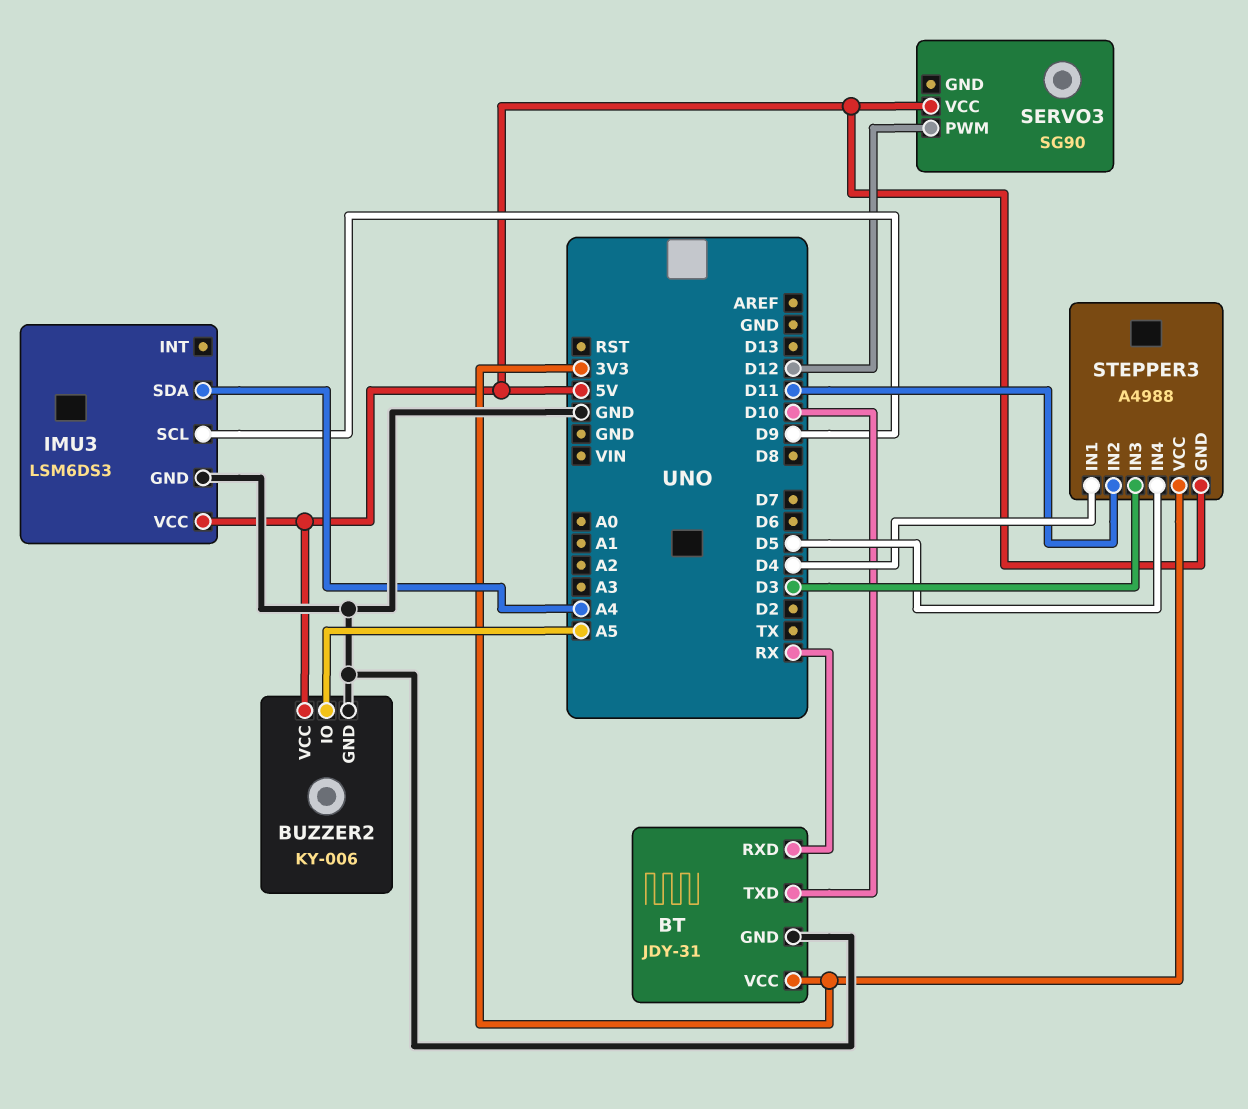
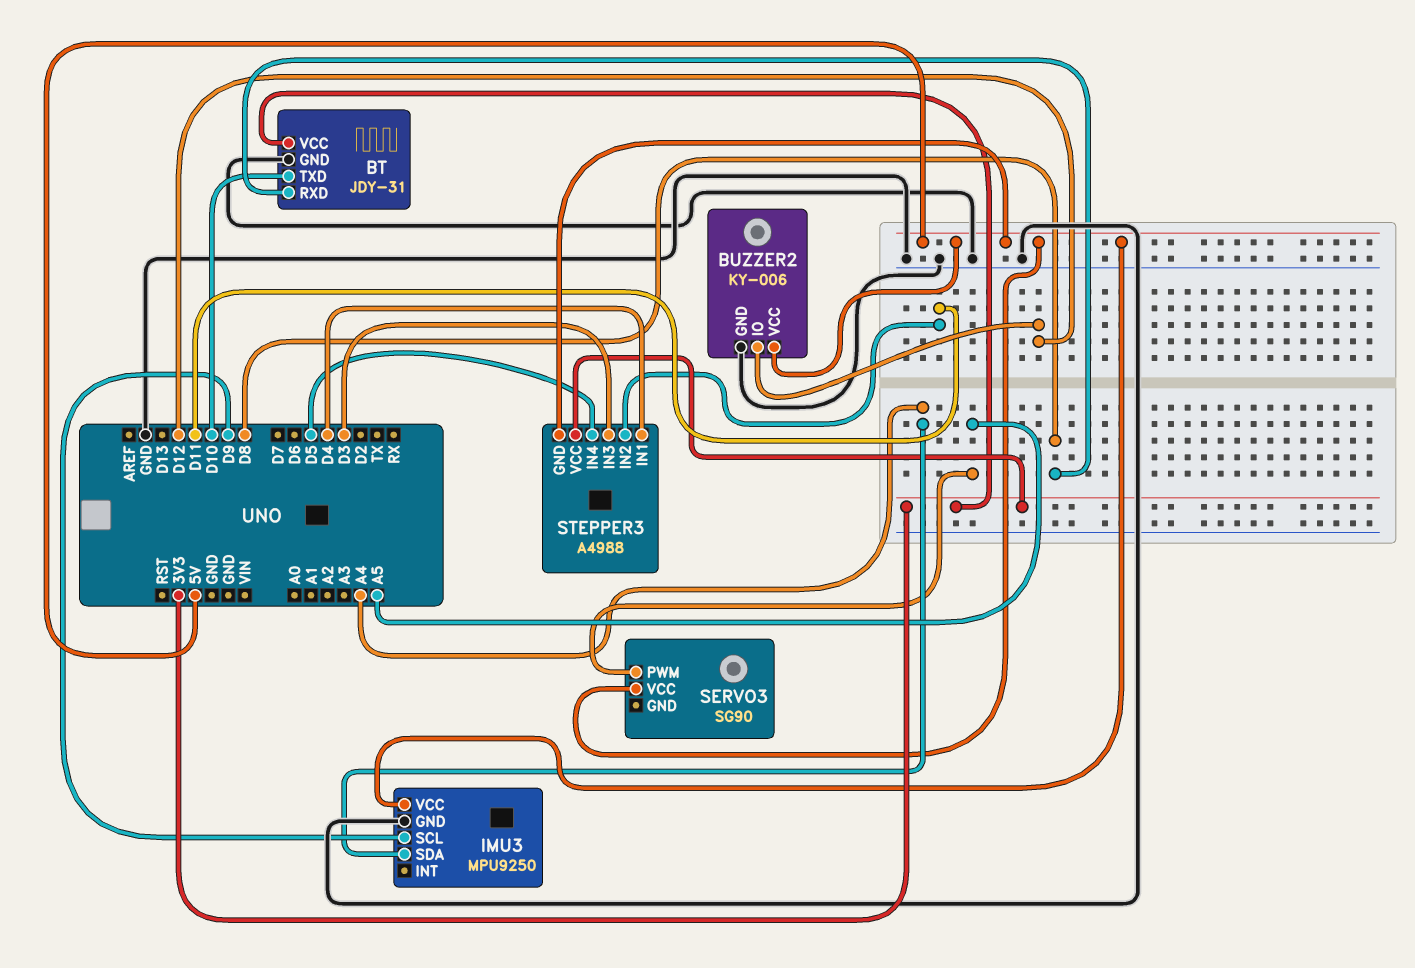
BT pin RXD: RX -> D8
BUZZER2 pin IO: A5 -> D12
IMU3: LSM6DS3 -> MPU9250
SERVO3 pin PWM: D12 -> A5

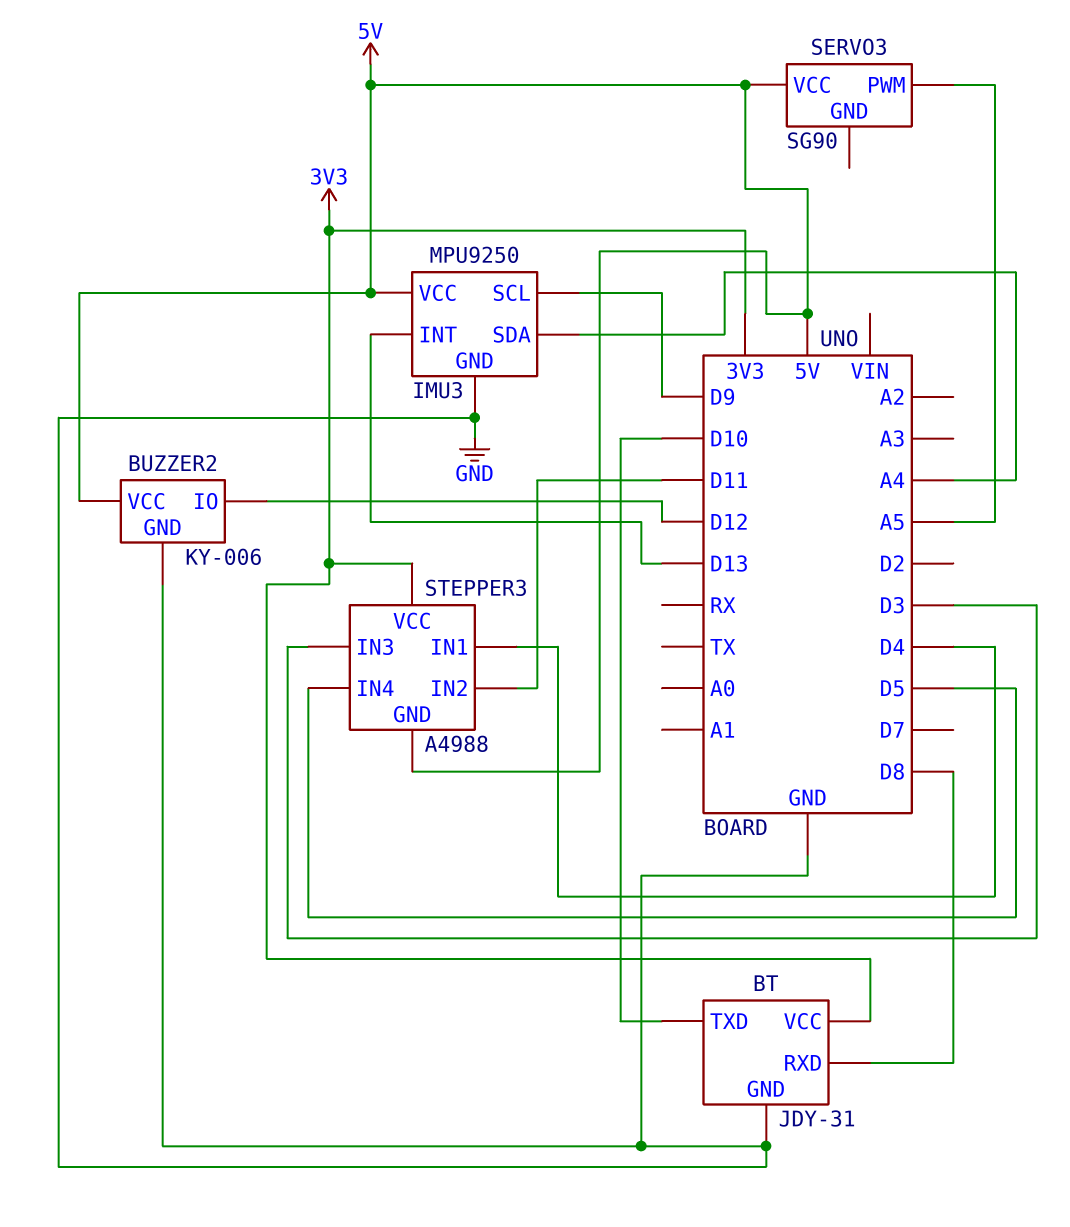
IMU3 pin INT: none -> D13

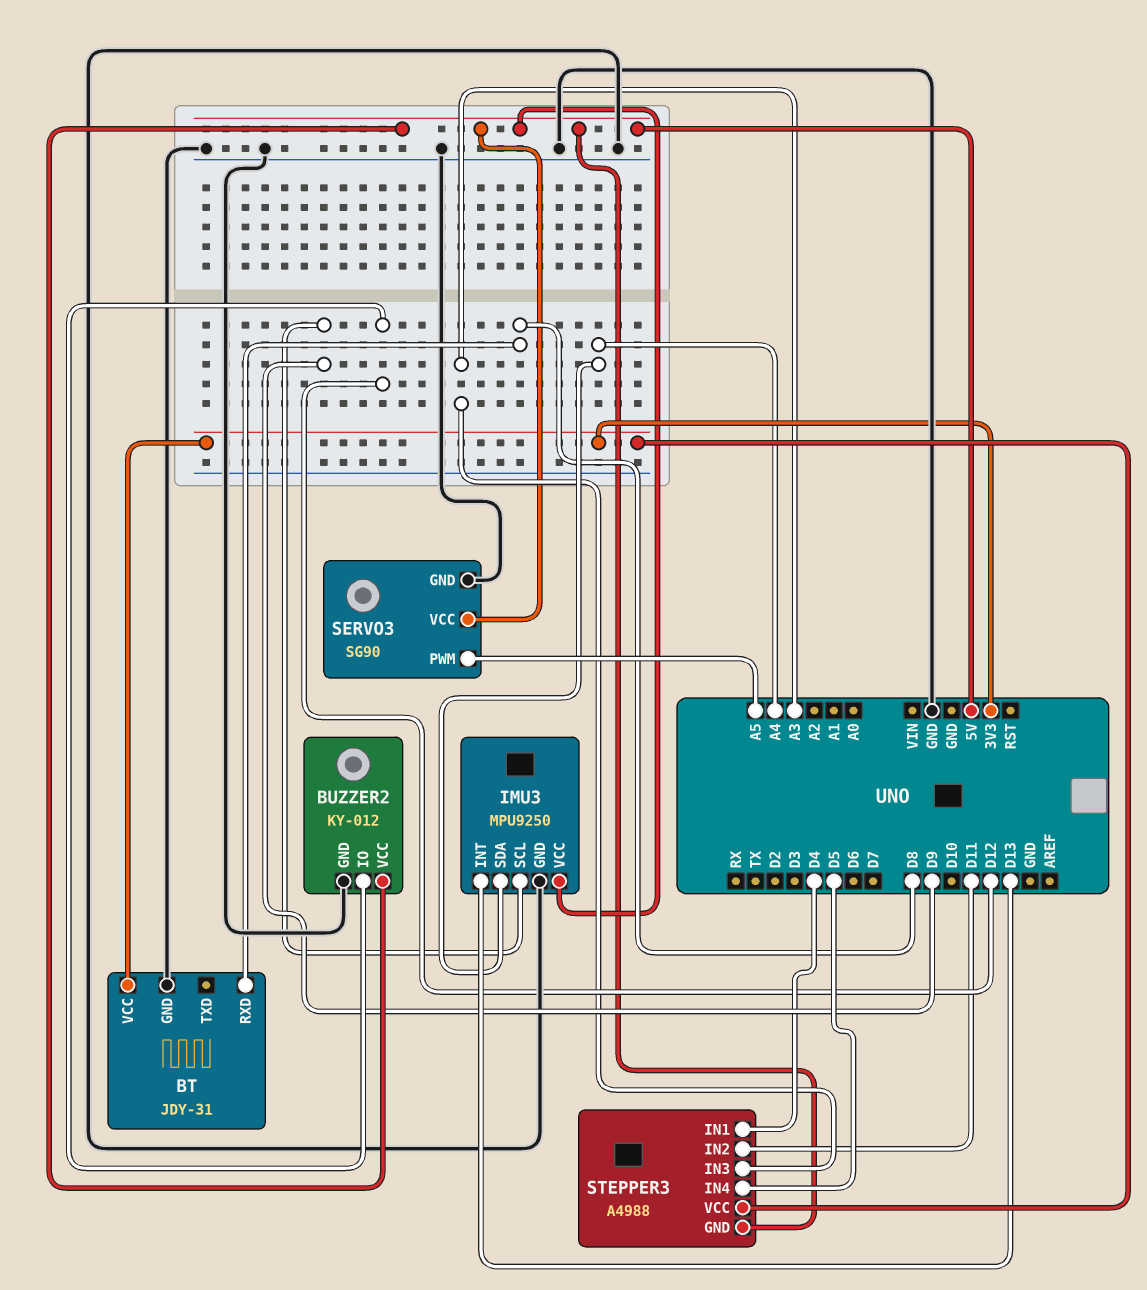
BT pin TXD: D10 -> none
BUZZER2: KY-006 -> KY-012
SERVO3 pin GND: none -> GND
STEPPER3 pin IN3: D3 -> A3

